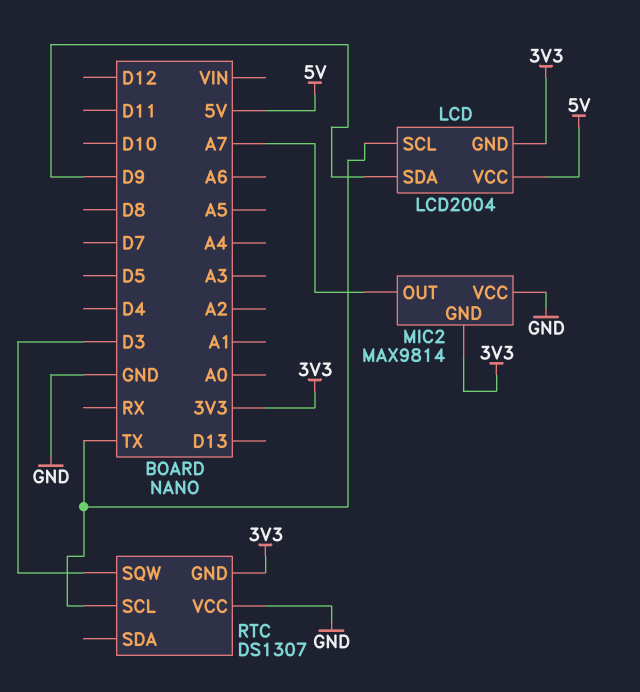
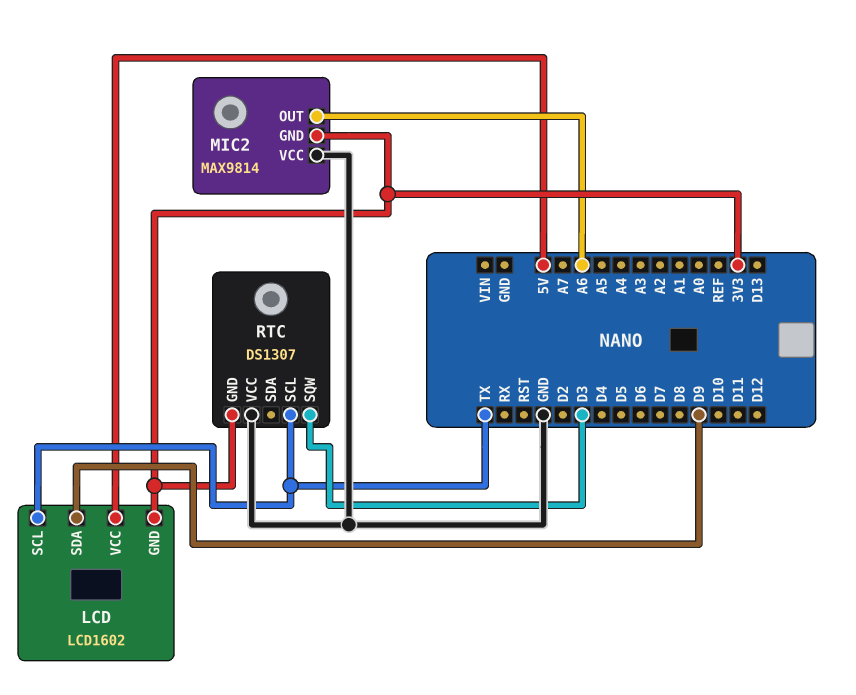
LCD: LCD2004 -> LCD1602
MIC2 pin OUT: A7 -> A6

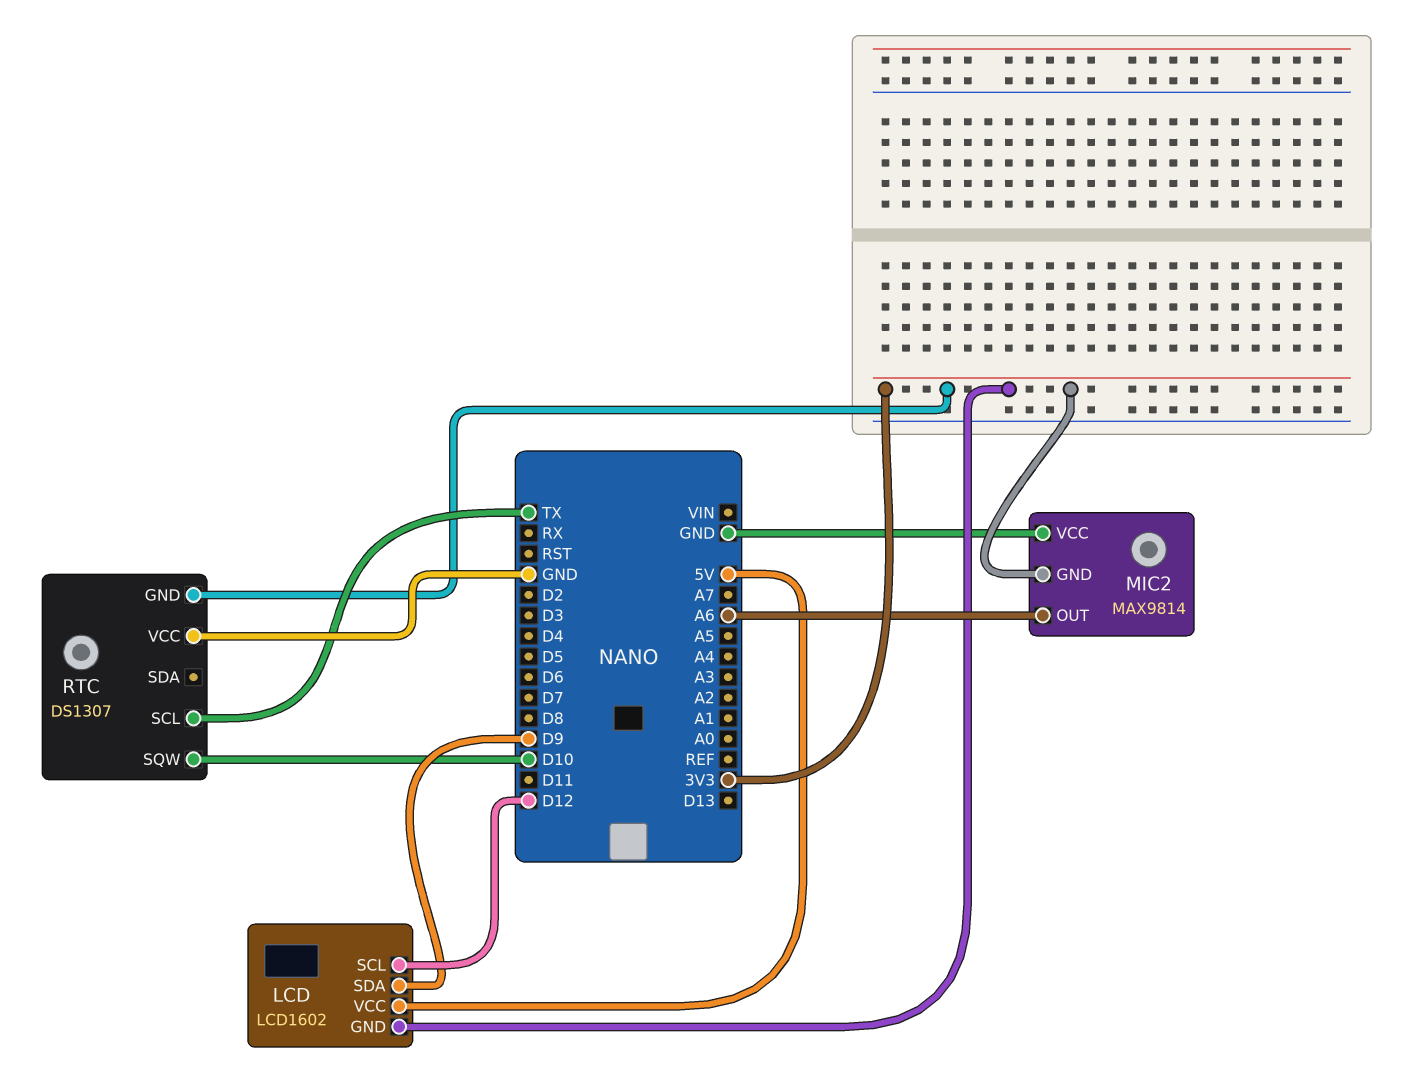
LCD pin SCL: TX -> D12
RTC pin SQW: D3 -> D10

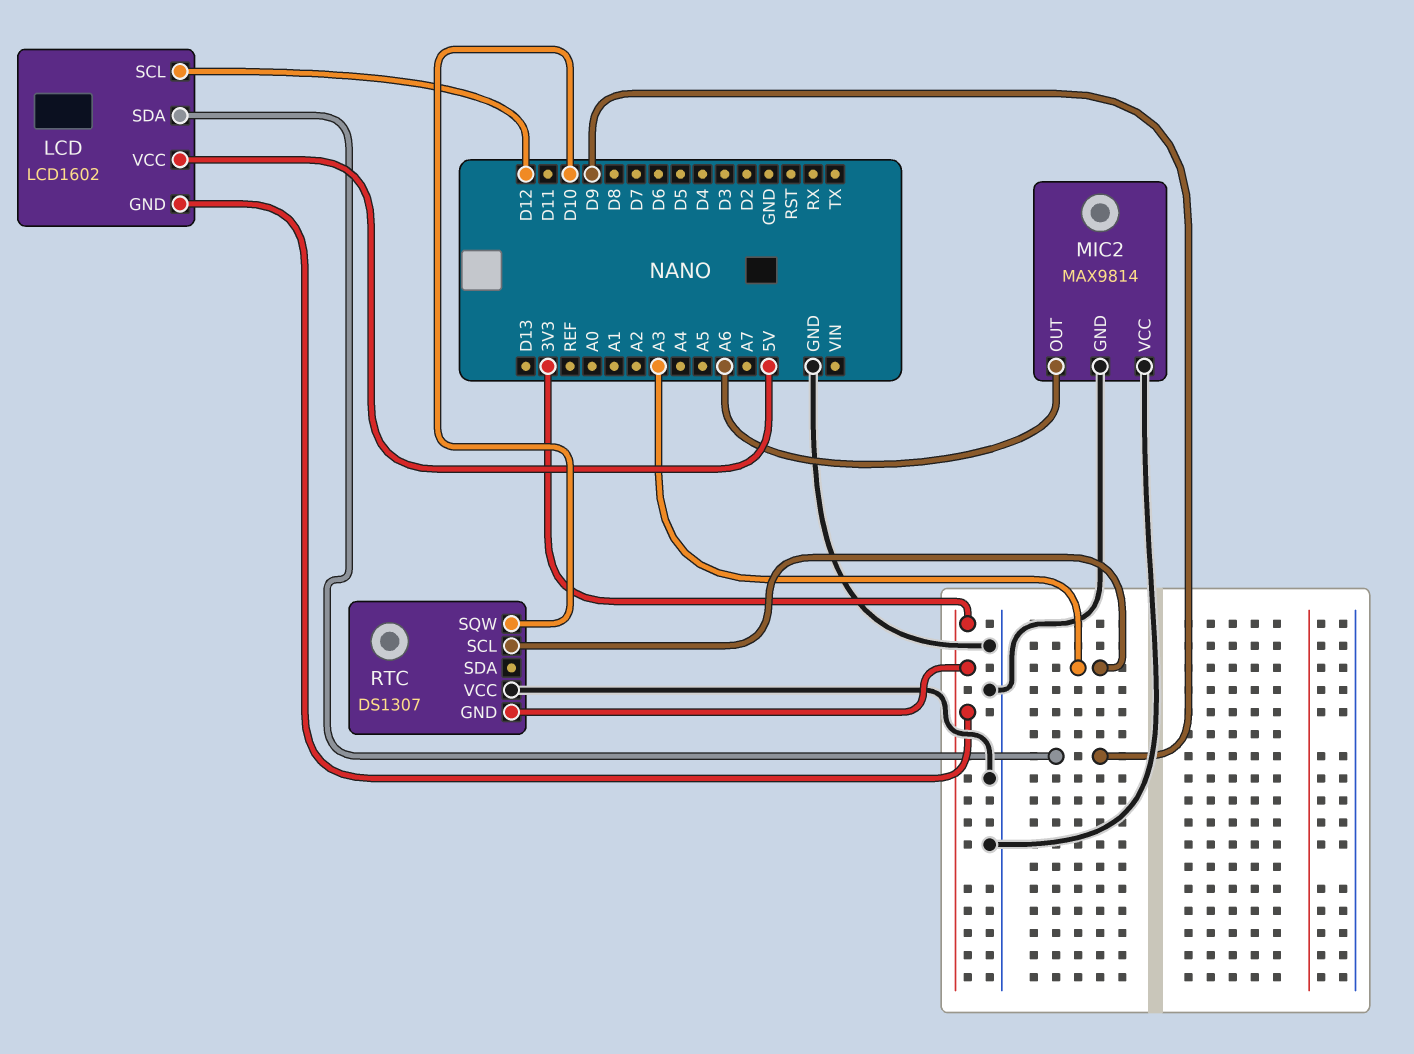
MIC2 pin GND: 3V3 -> GND
RTC pin SCL: TX -> A3

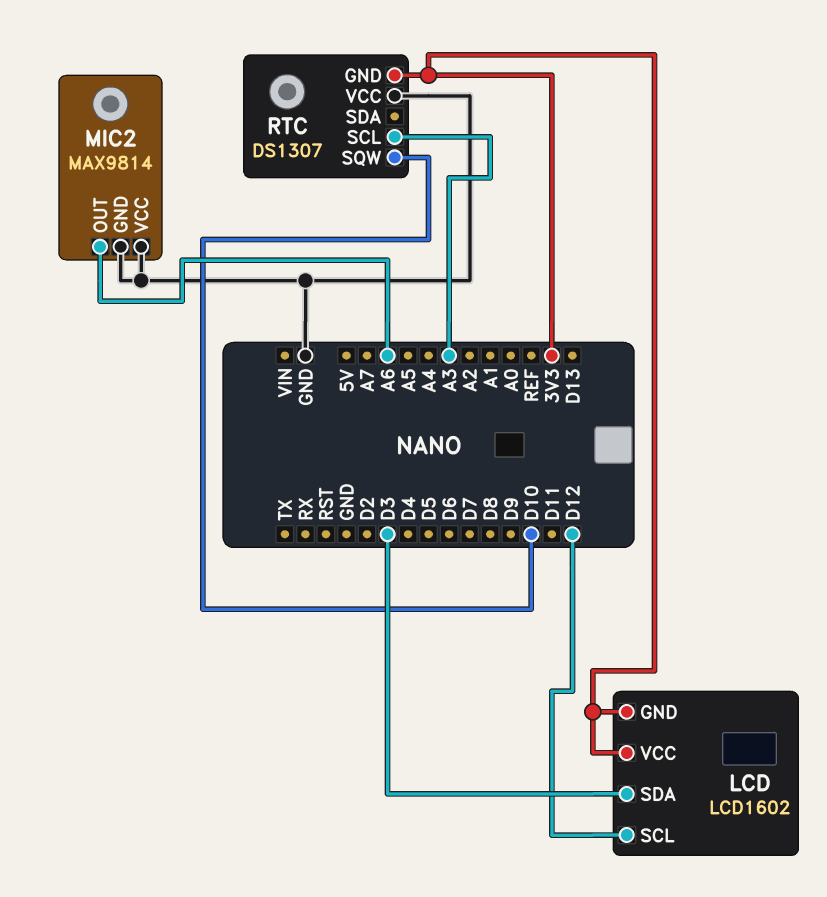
LCD pin SDA: D9 -> D3
LCD pin VCC: 5V -> 3V3

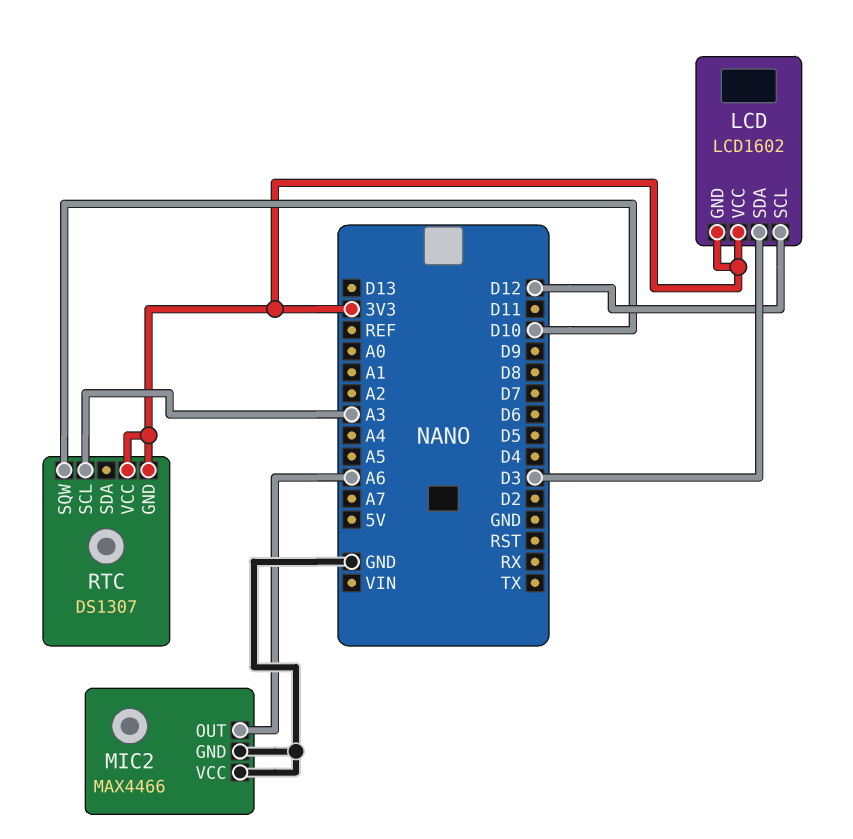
MIC2: MAX9814 -> MAX4466
RTC pin VCC: GND -> 3V3

